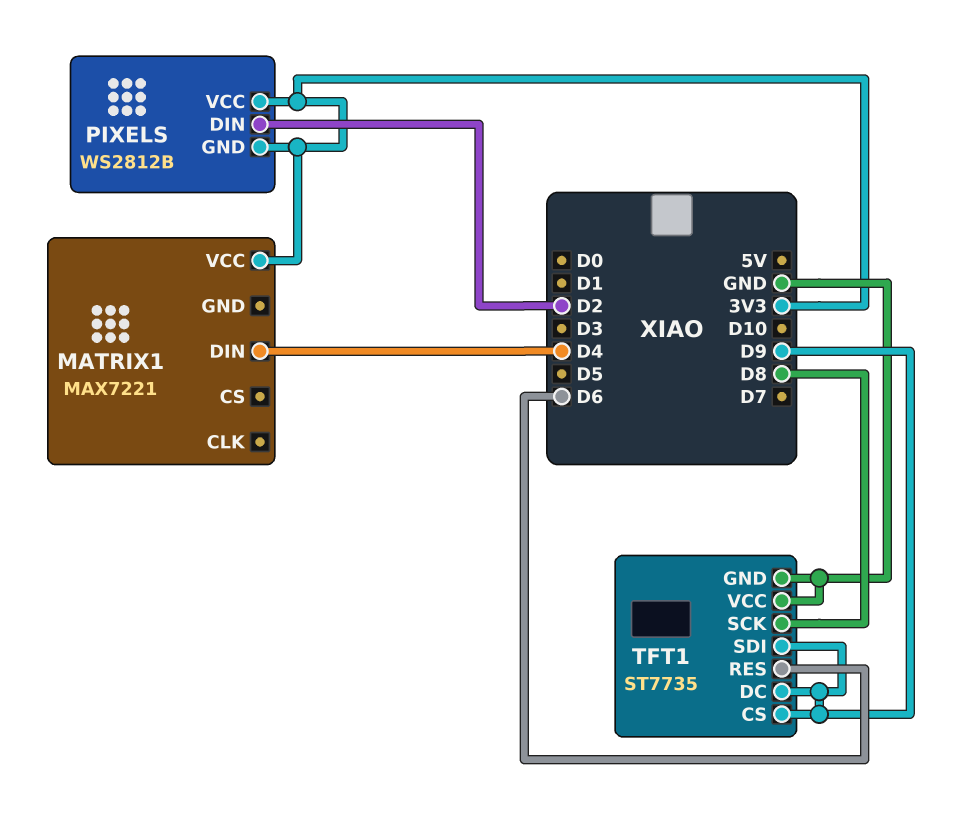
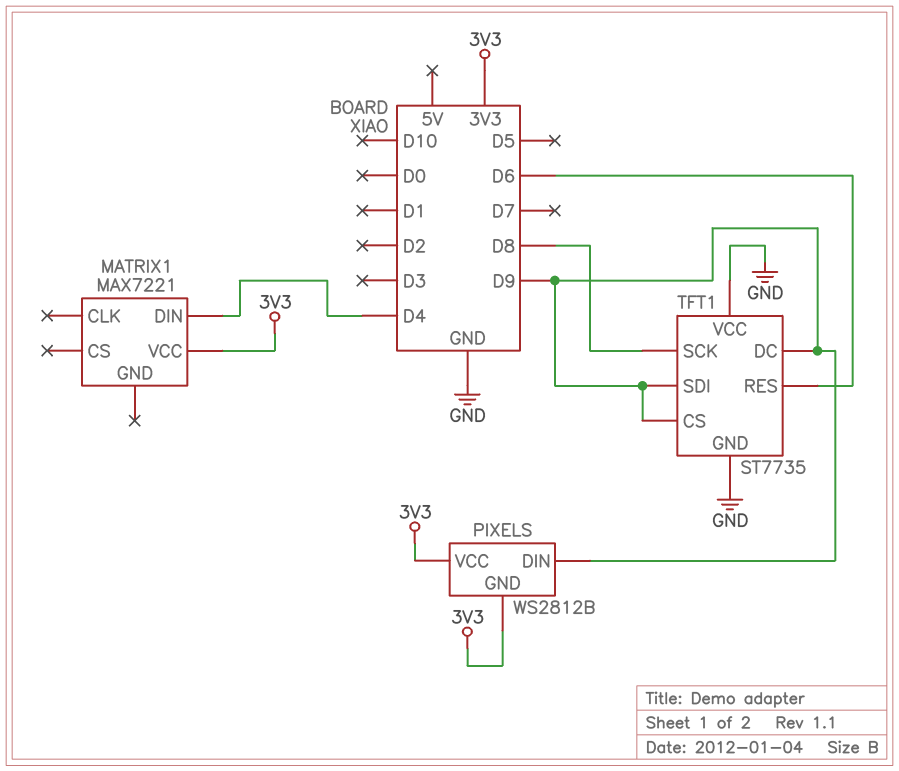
PIXELS pin DIN: D2 -> D9

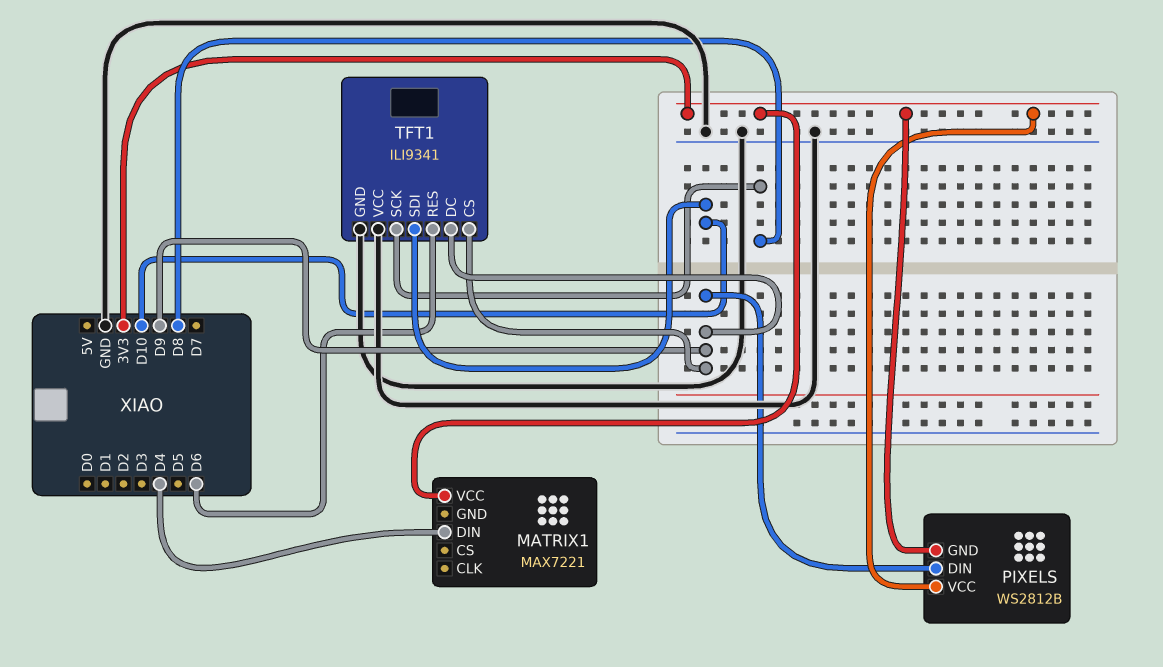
TFT1: ST7735 -> ILI9341
TFT1 pin SDI: D9 -> D10

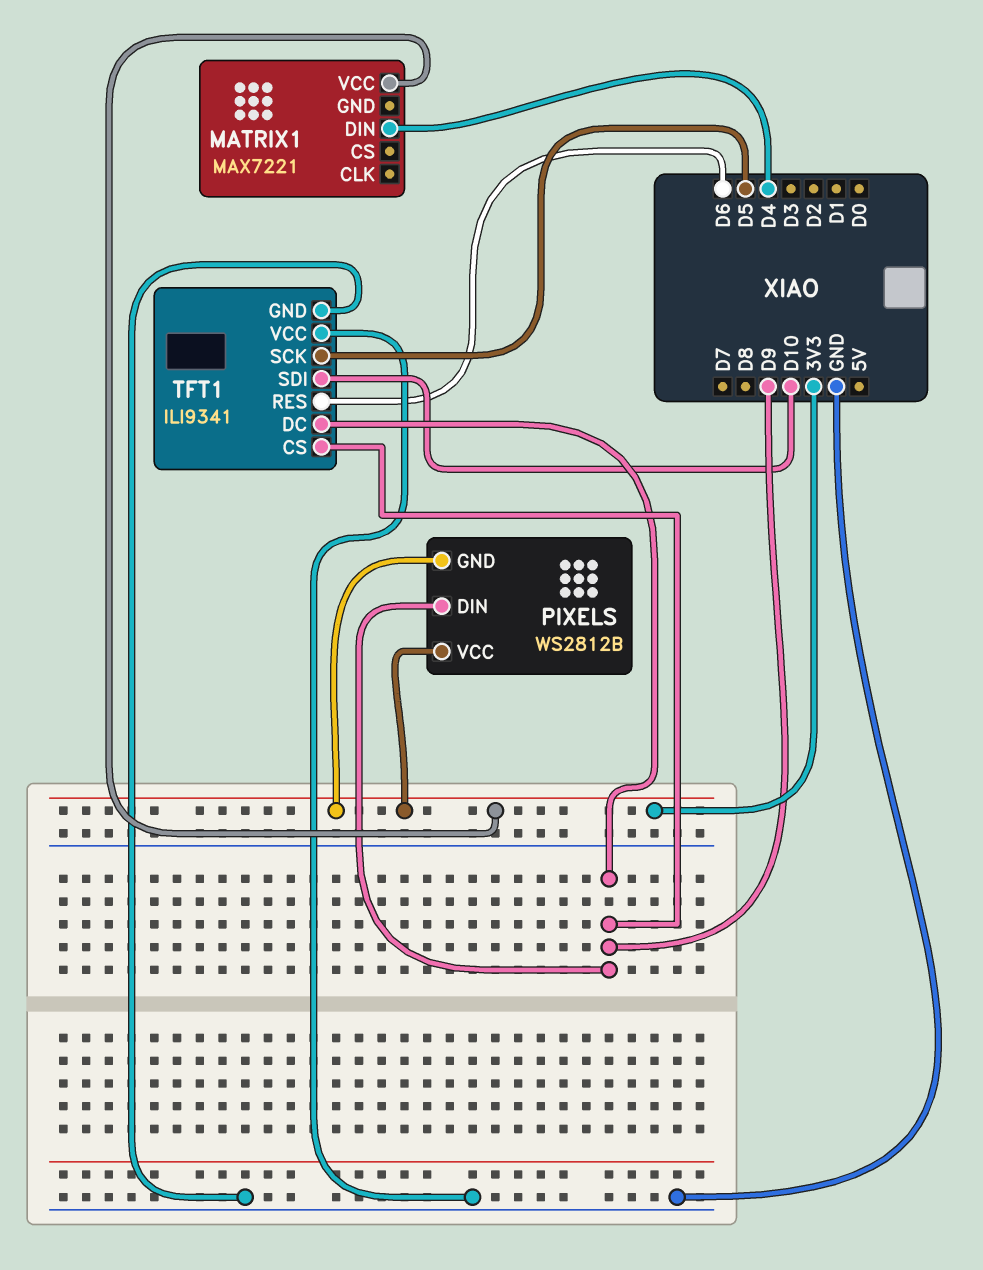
TFT1 pin SCK: D8 -> D5

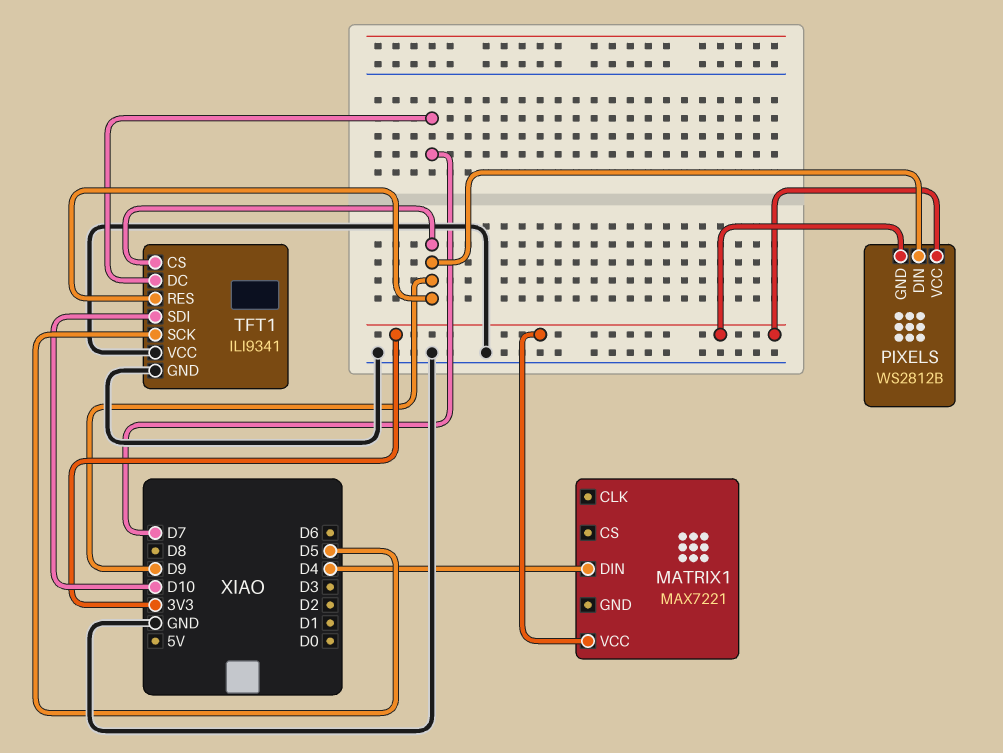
TFT1 pin DC: D9 -> D7
TFT1 pin RES: D6 -> D9

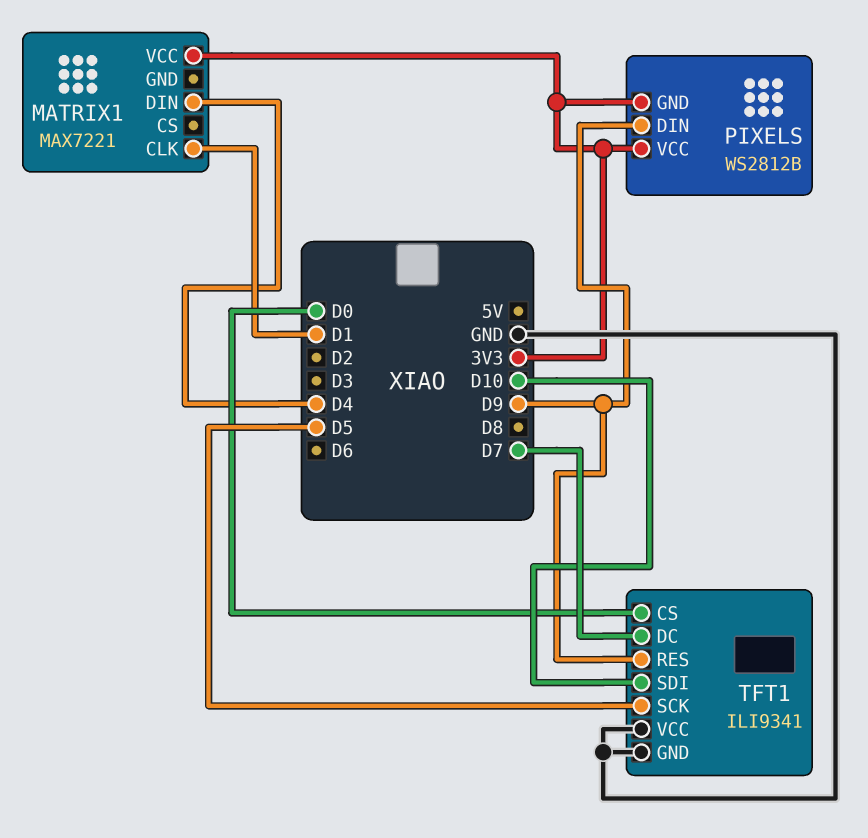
MATRIX1 pin CLK: none -> D1
TFT1 pin CS: D9 -> D0

